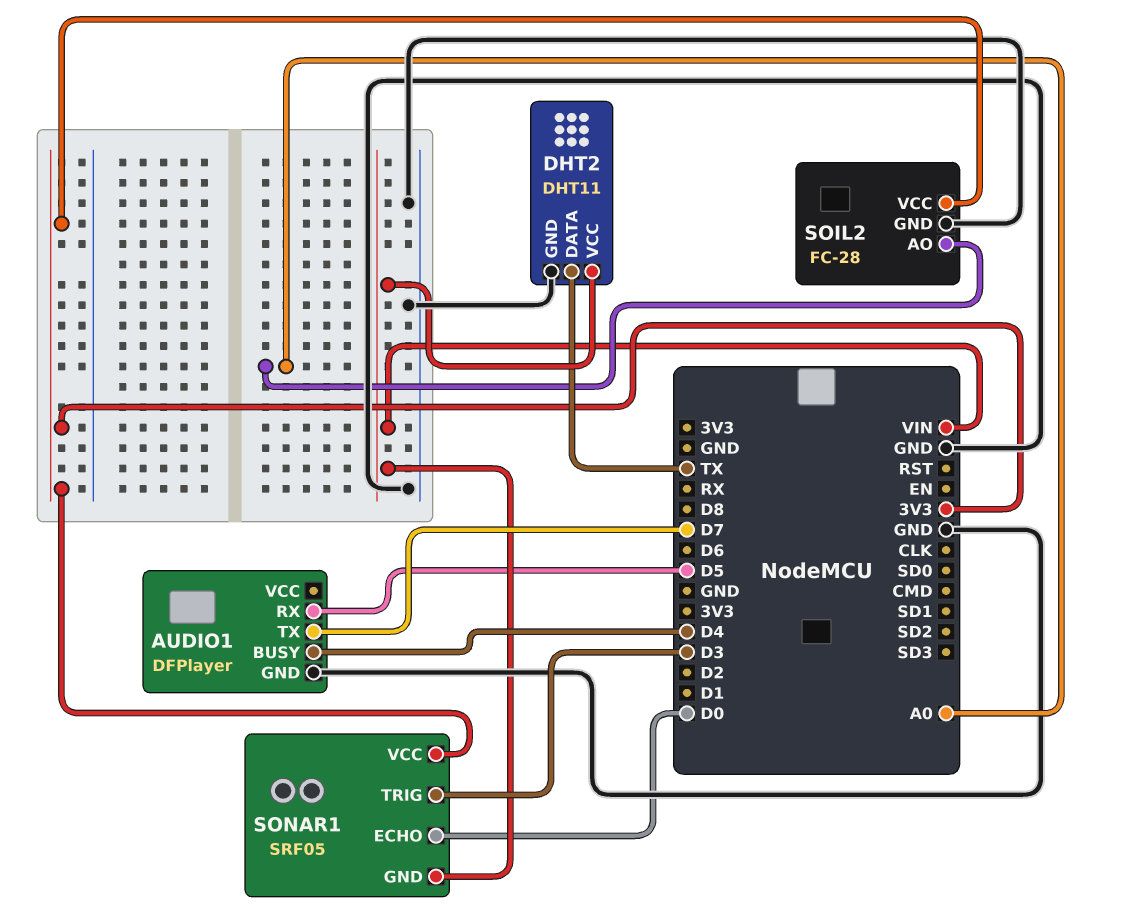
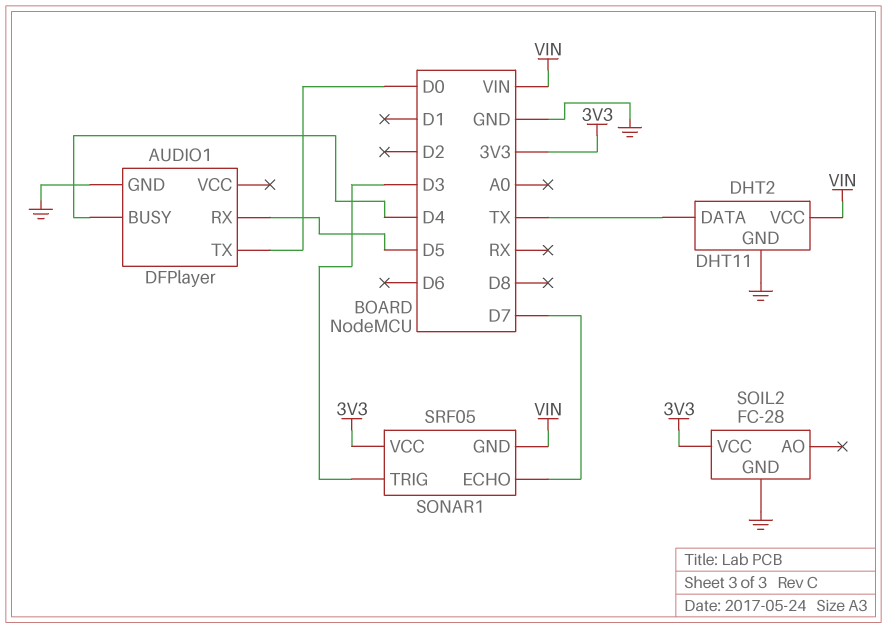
AUDIO1 pin TX: D7 -> D0
SOIL2 pin AO: A0 -> none
SONAR1 pin ECHO: D0 -> D7

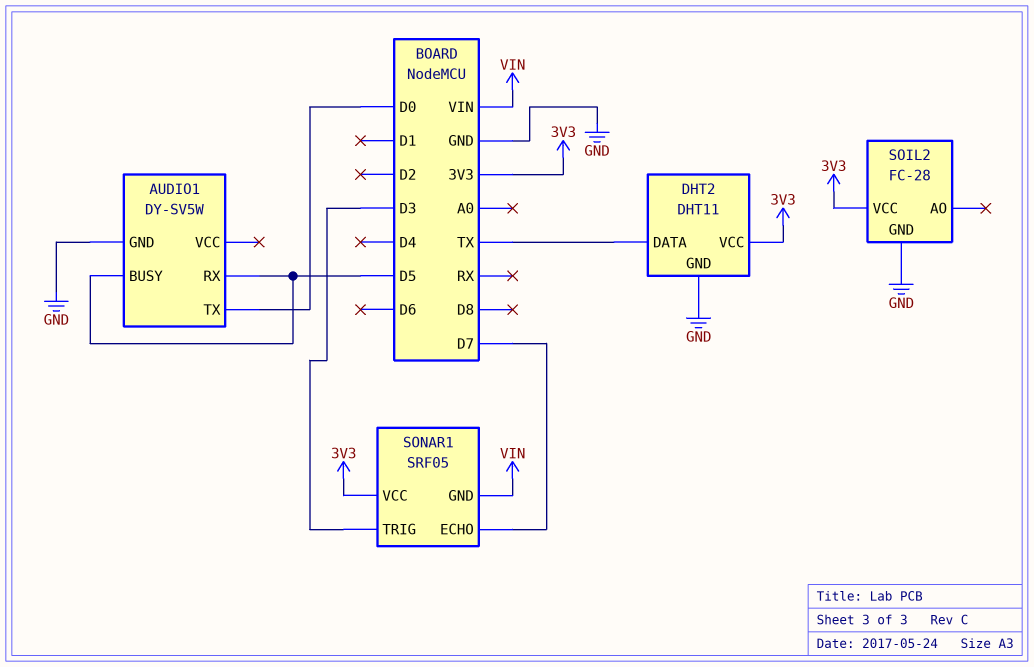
AUDIO1: DFPlayer -> DY-SV5W
AUDIO1 pin BUSY: D4 -> D5
DHT2 pin VCC: VIN -> 3V3

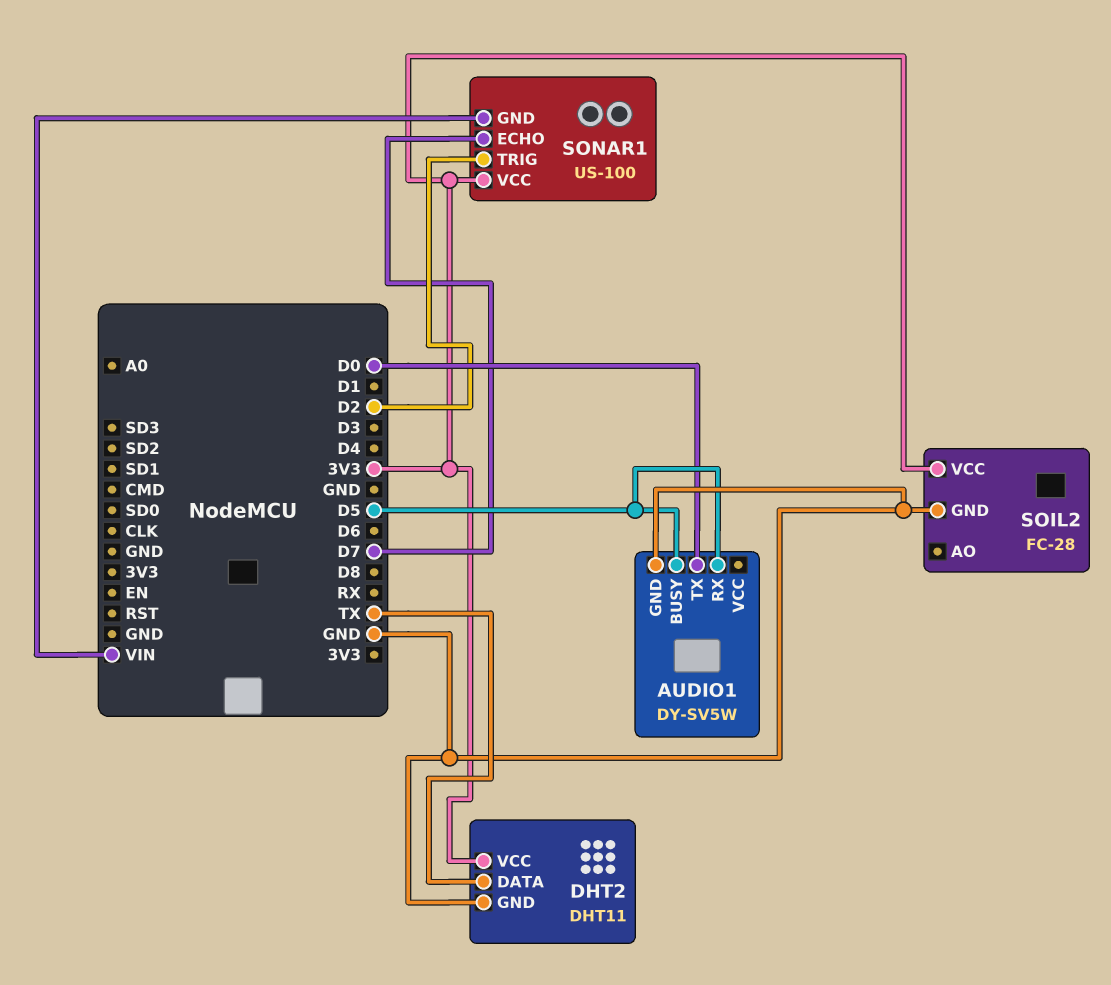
SONAR1: SRF05 -> US-100
SONAR1 pin TRIG: D3 -> D2

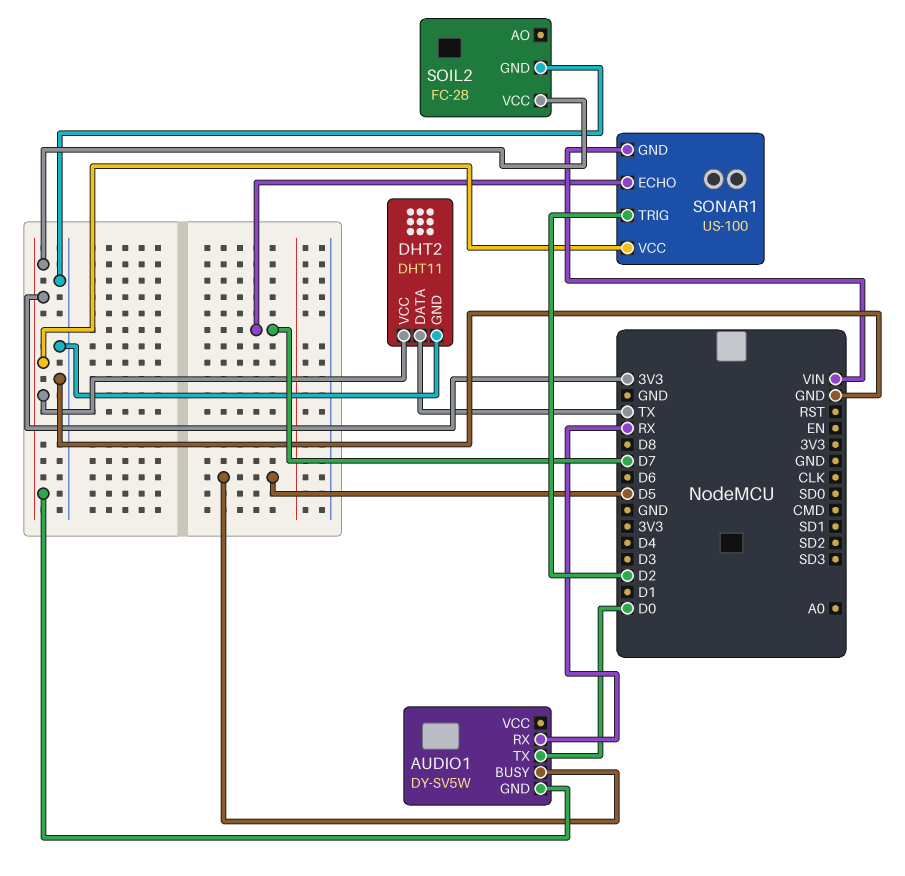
AUDIO1 pin GND: GND -> 3V3
AUDIO1 pin RX: D5 -> RX

